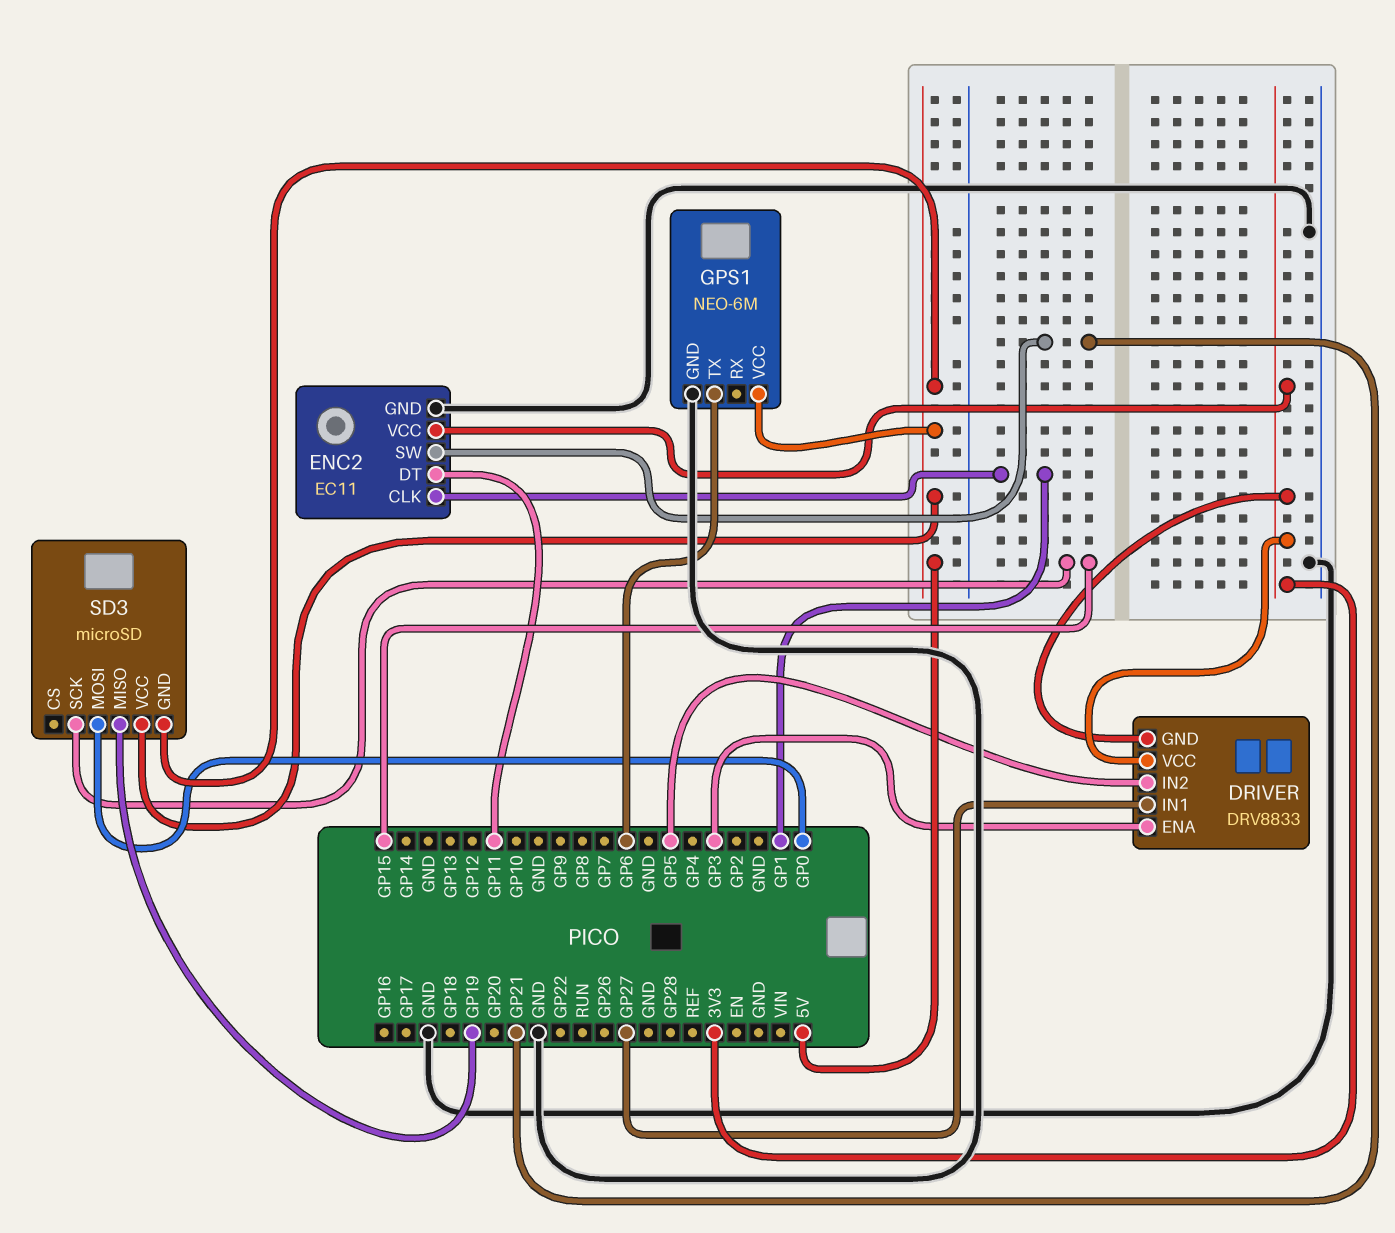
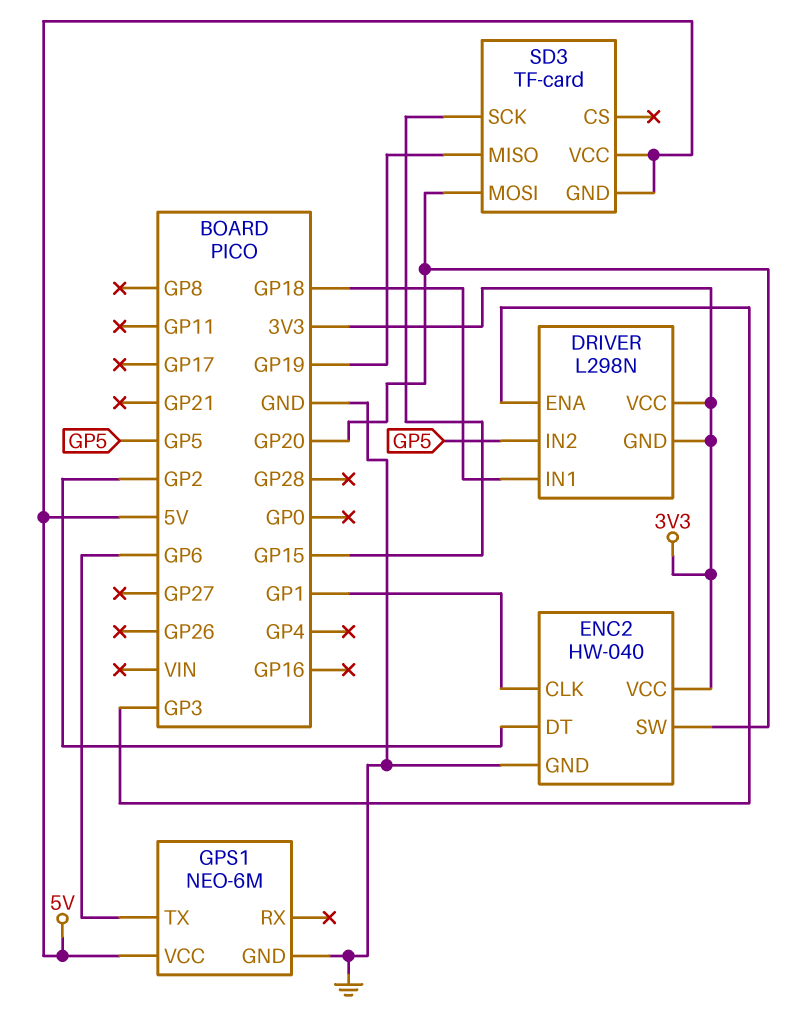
DRIVER: DRV8833 -> L298N
DRIVER pin IN1: GP27 -> GP18
ENC2: EC11 -> HW-040
ENC2 pin DT: GP11 -> GP2
ENC2 pin SW: GP21 -> GP20
SD3: microSD -> TF-card
SD3 pin MOSI: GP0 -> GP20

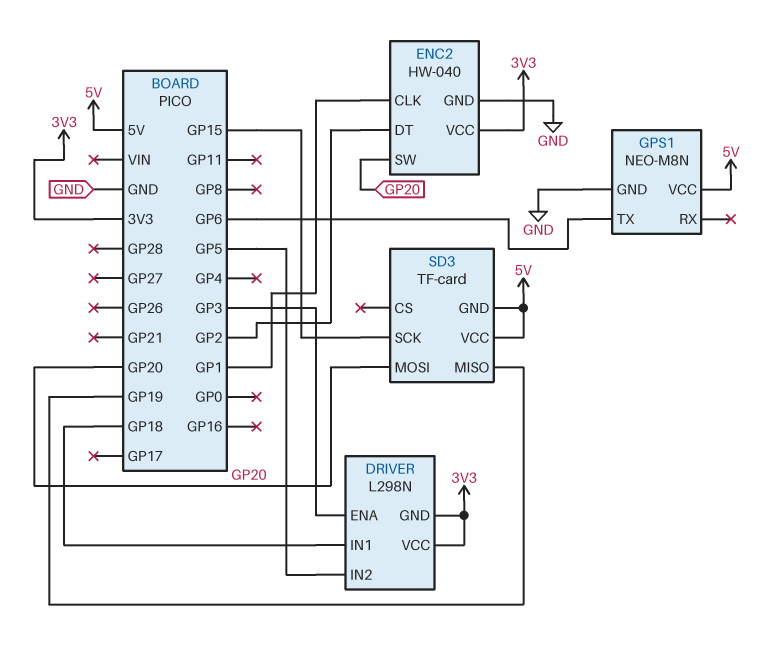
GPS1: NEO-6M -> NEO-M8N

